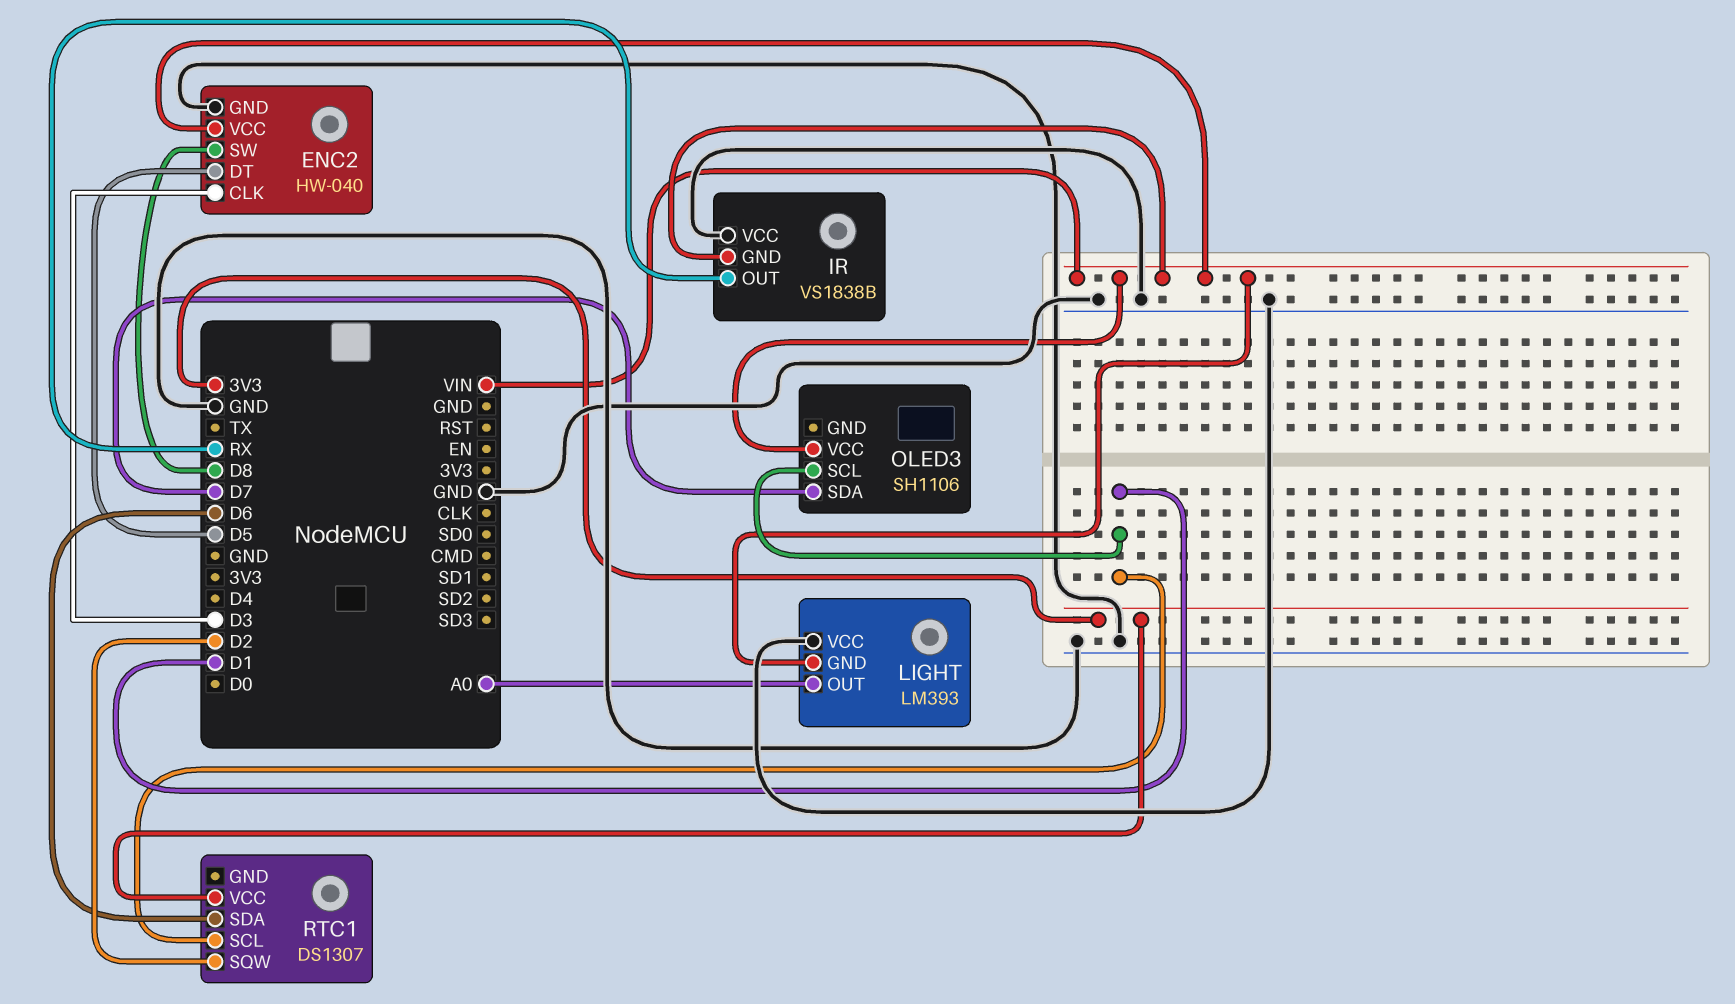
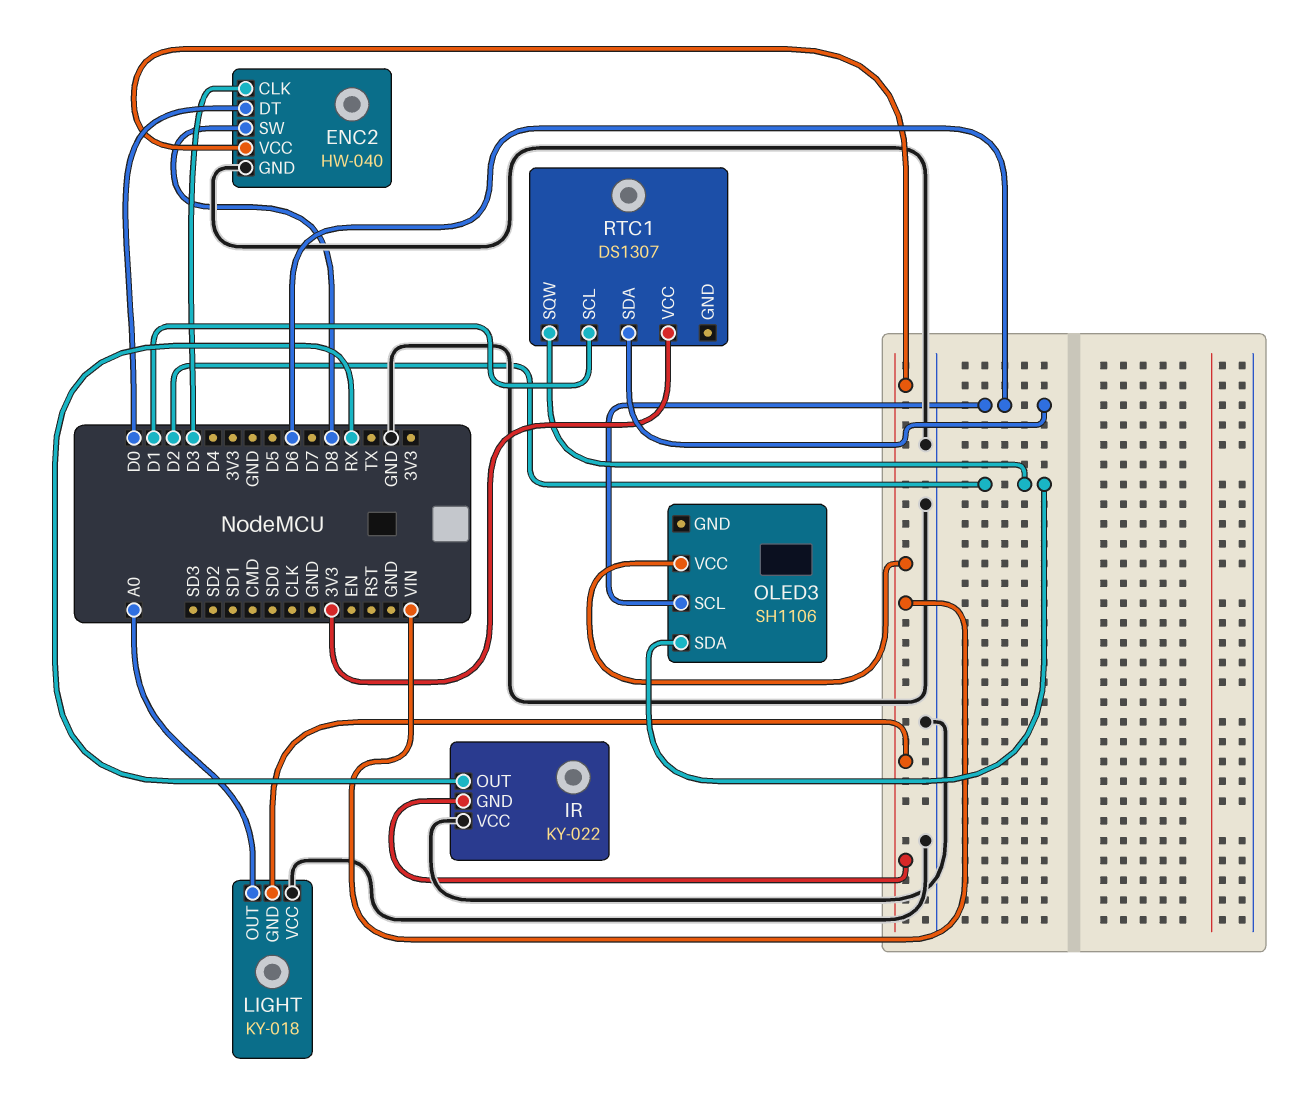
ENC2 pin DT: D5 -> D0
IR: VS1838B -> KY-022
LIGHT: LM393 -> KY-018
OLED3 pin SCL: D1 -> D6
OLED3 pin SDA: D7 -> D2

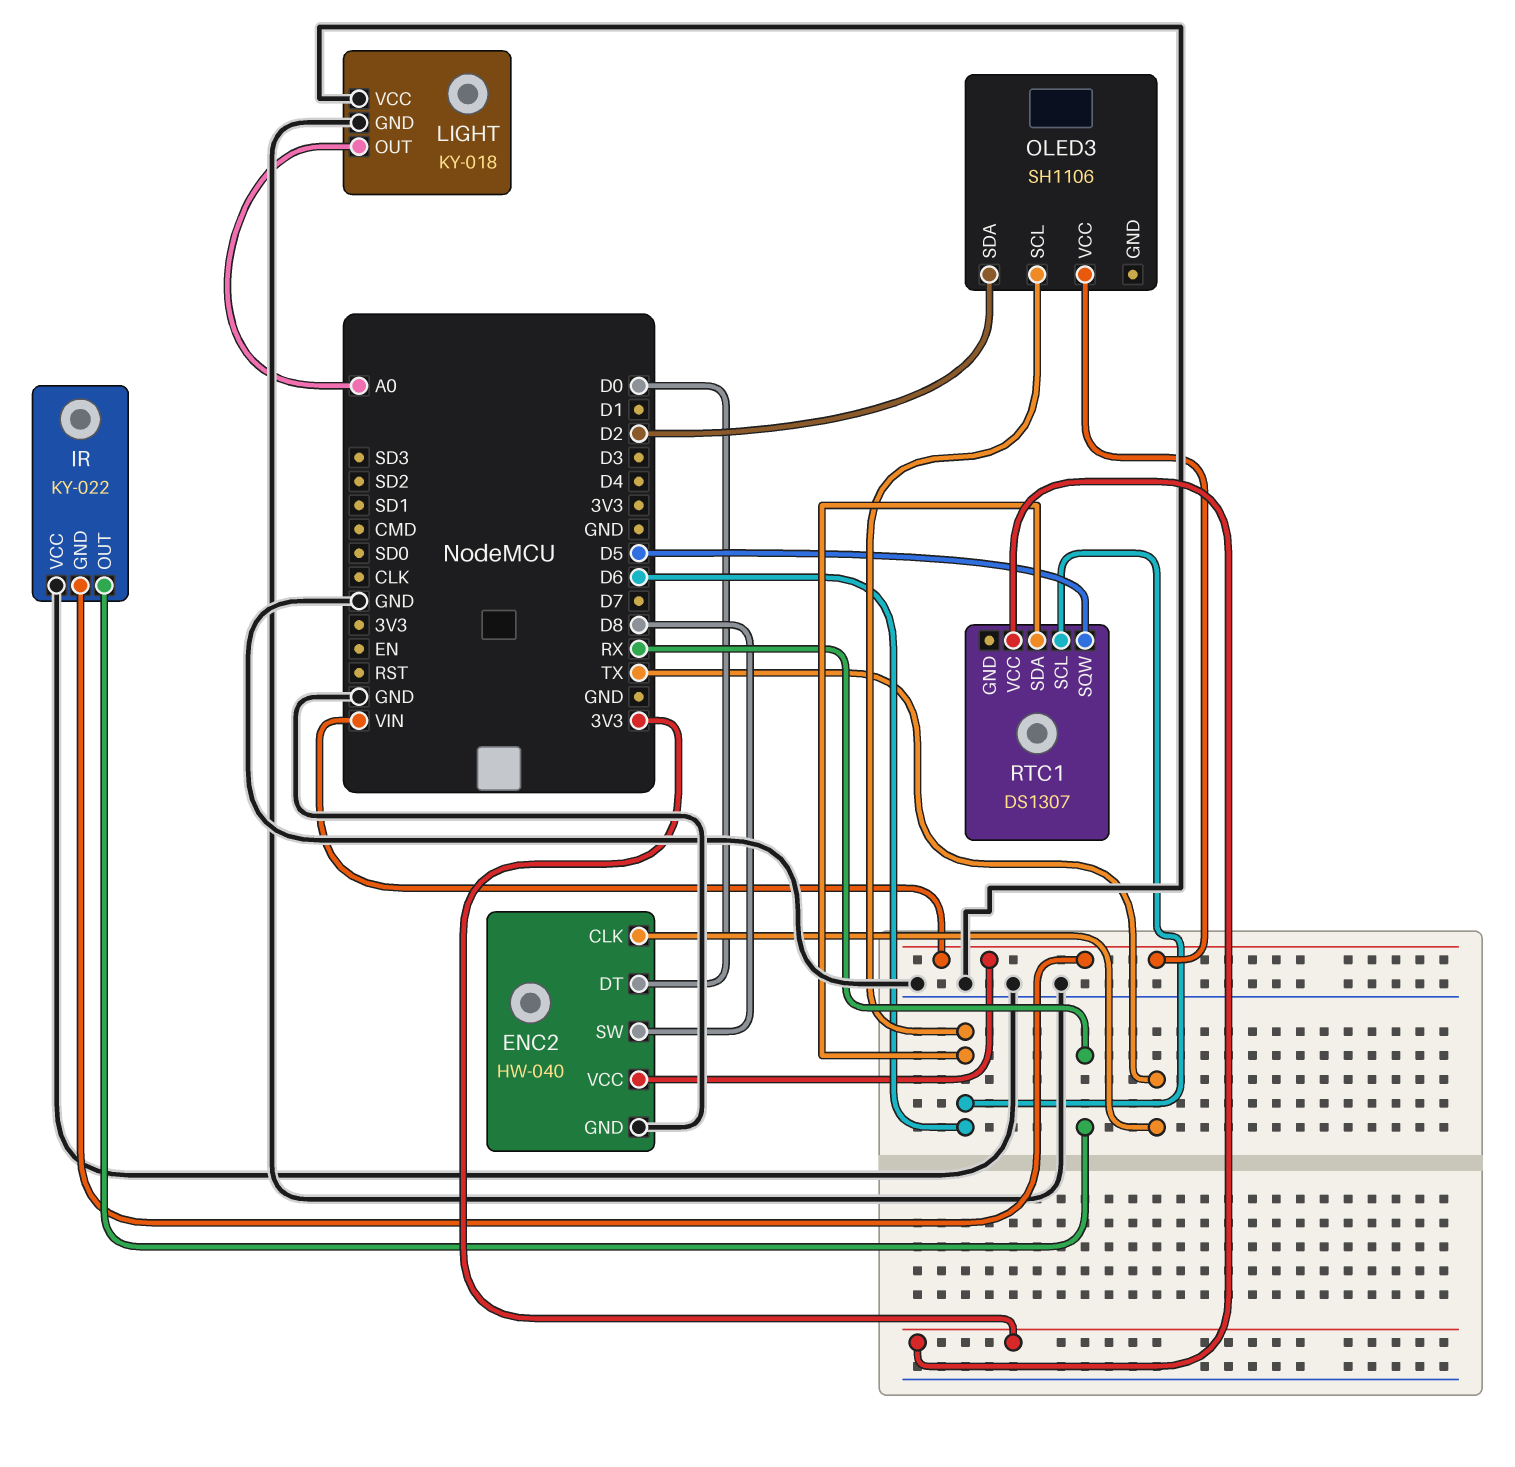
ENC2 pin CLK: D3 -> TX
LIGHT pin GND: VIN -> GND
RTC1 pin SCL: D1 -> D6
RTC1 pin SQW: D2 -> D5

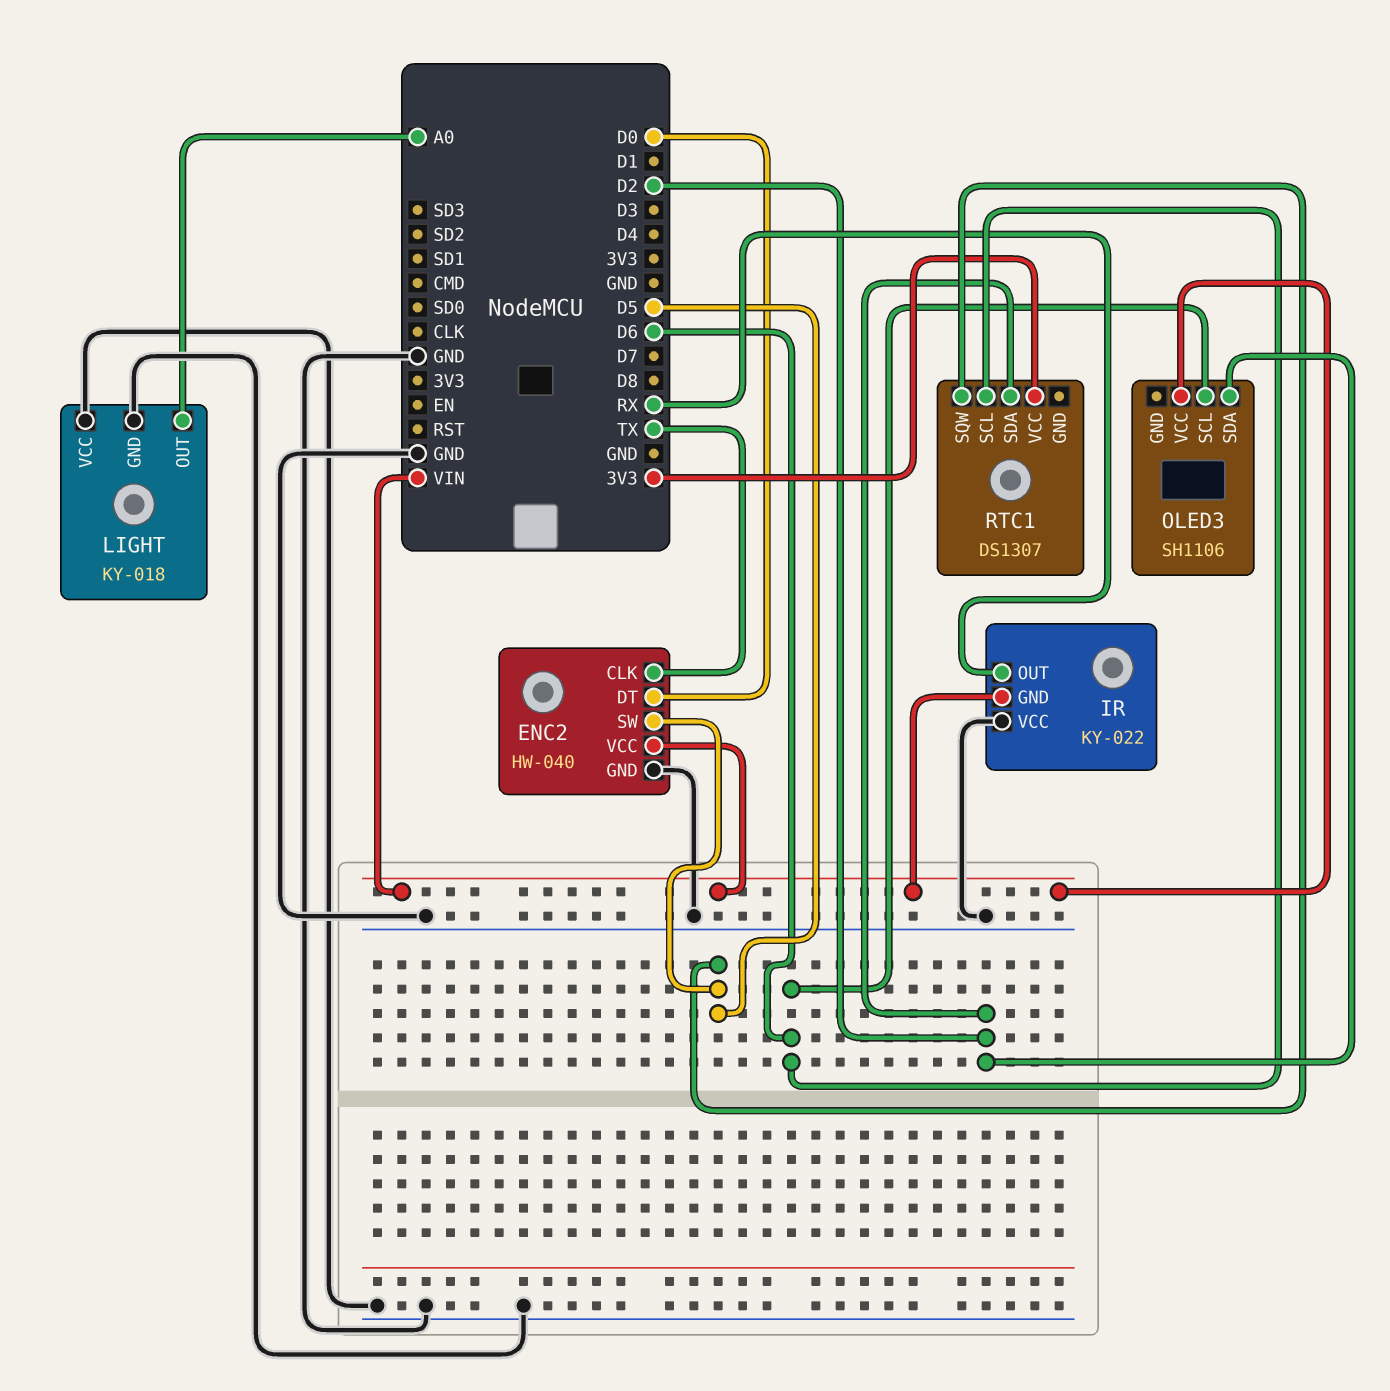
ENC2 pin SW: D8 -> D5
RTC1 pin SDA: D6 -> D2

